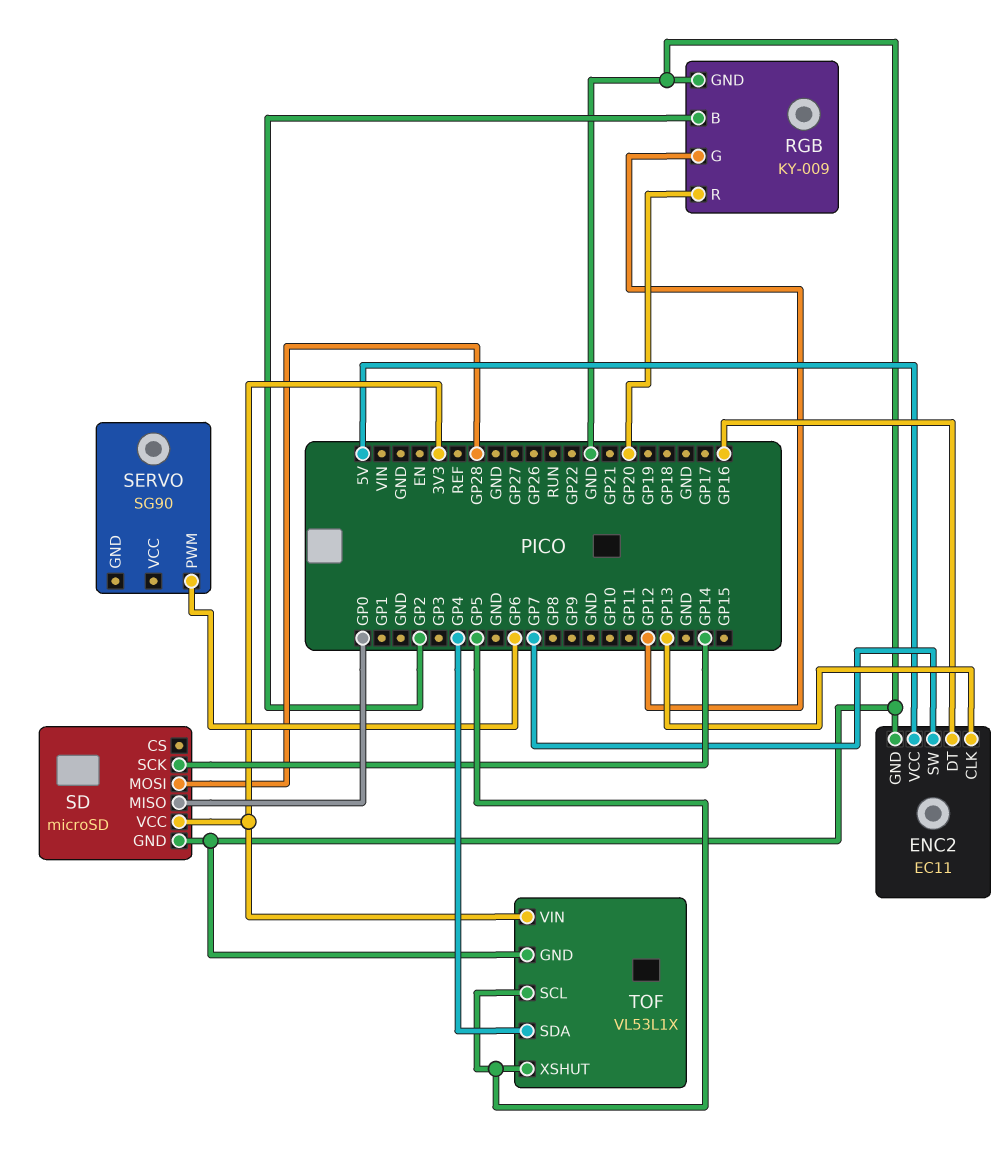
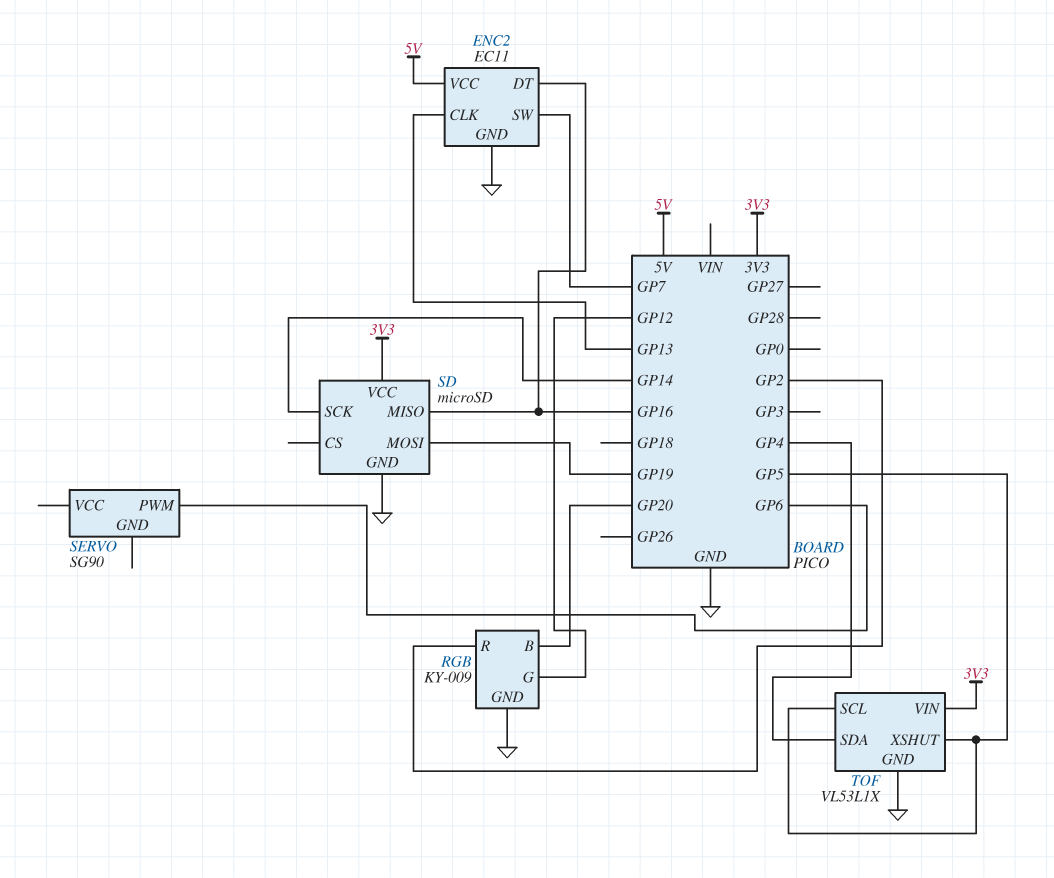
RGB pin B: GP2 -> GP20
RGB pin R: GP20 -> GP2
SD pin MISO: GP0 -> GP16
SD pin MOSI: GP28 -> GP19

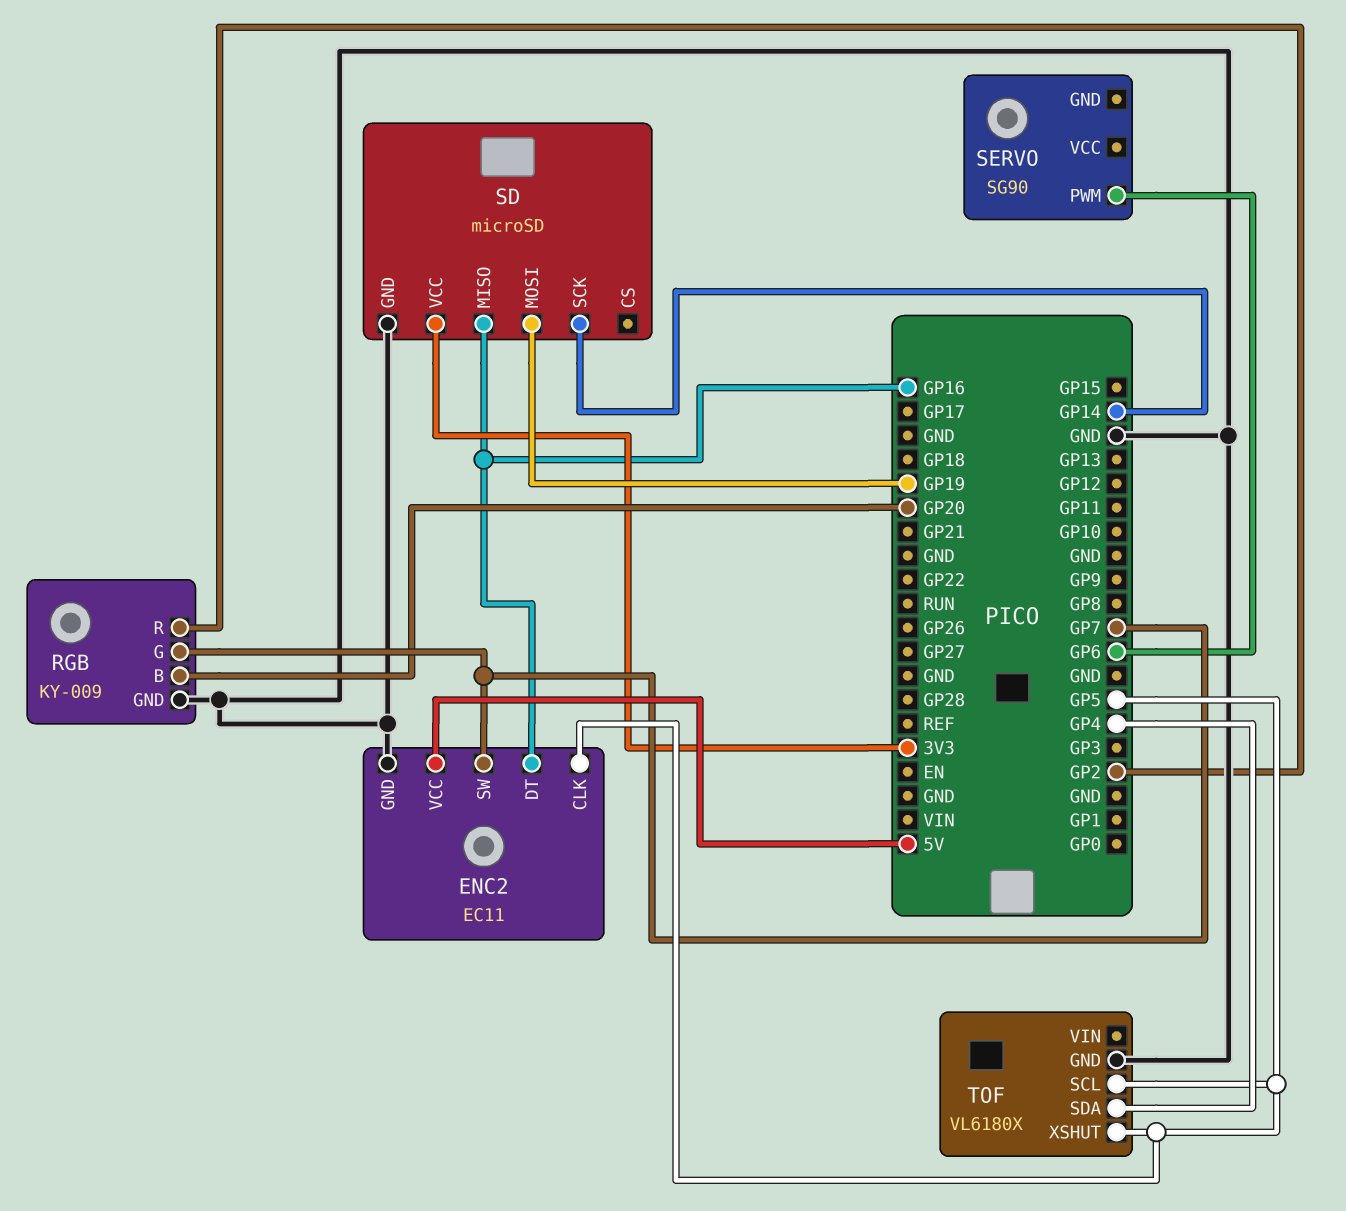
ENC2 pin CLK: GP13 -> GP5
RGB pin G: GP12 -> GP7
TOF: VL53L1X -> VL6180X
TOF pin VIN: 3V3 -> none

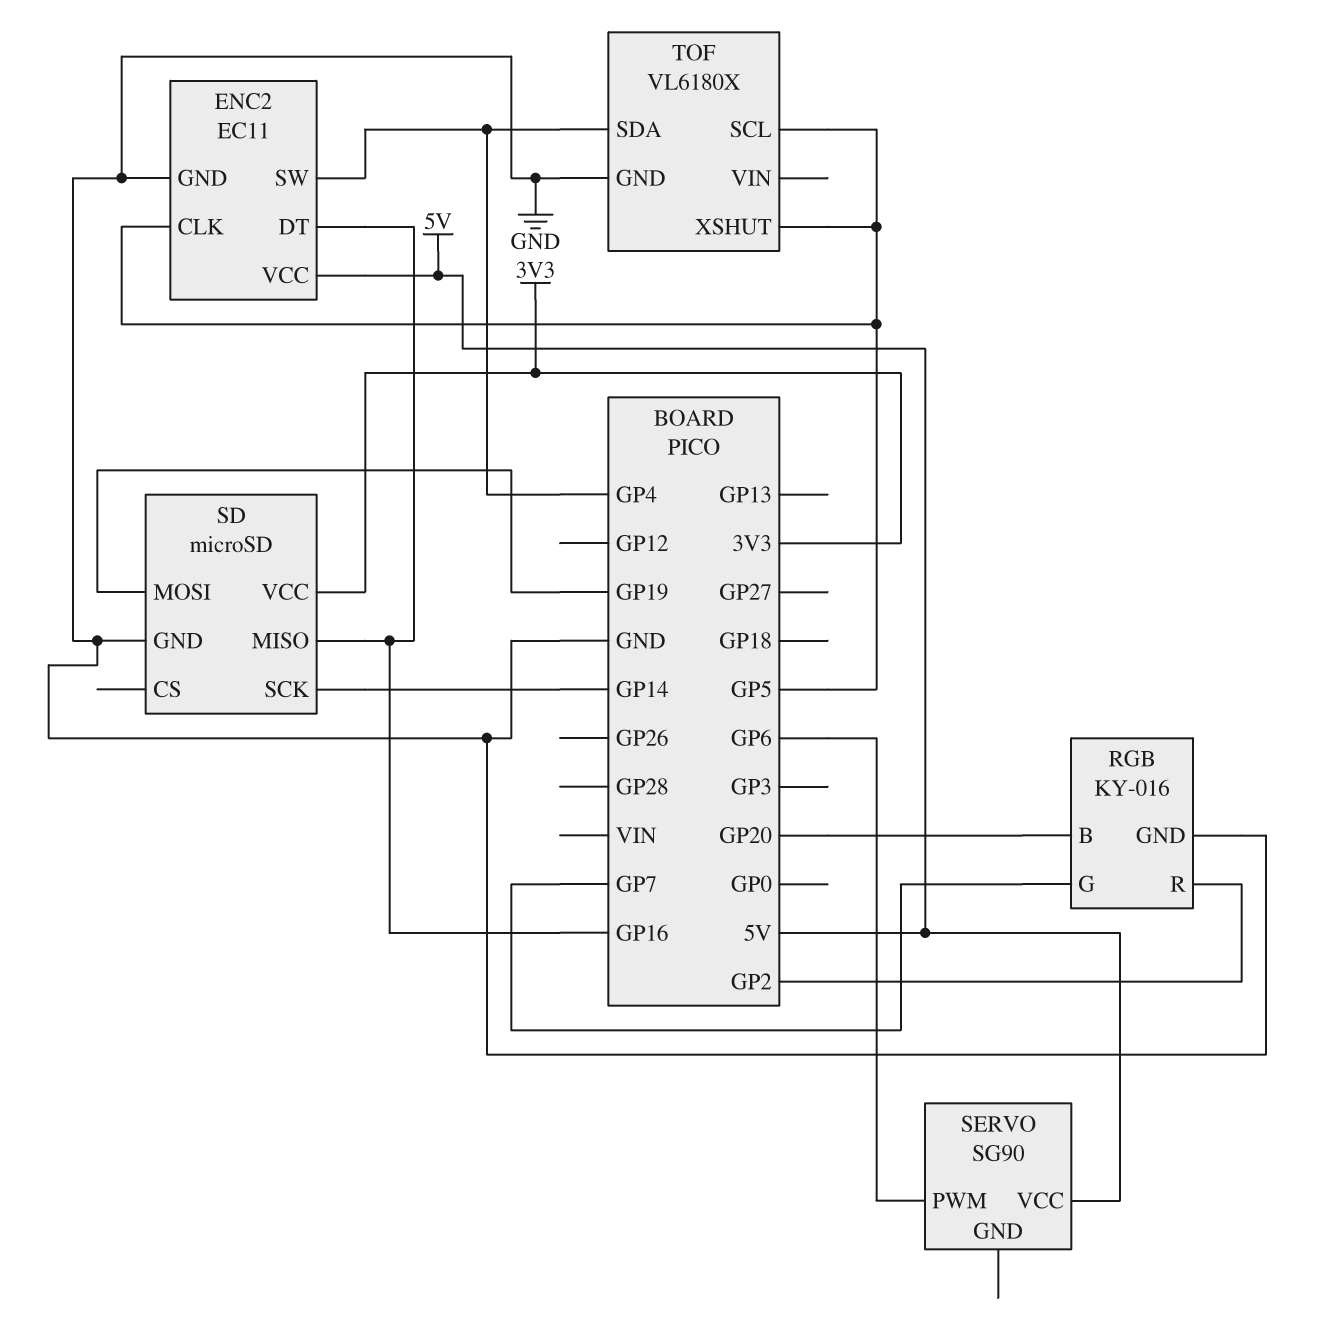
ENC2 pin SW: GP7 -> GP4
RGB: KY-009 -> KY-016
SERVO pin VCC: none -> 5V

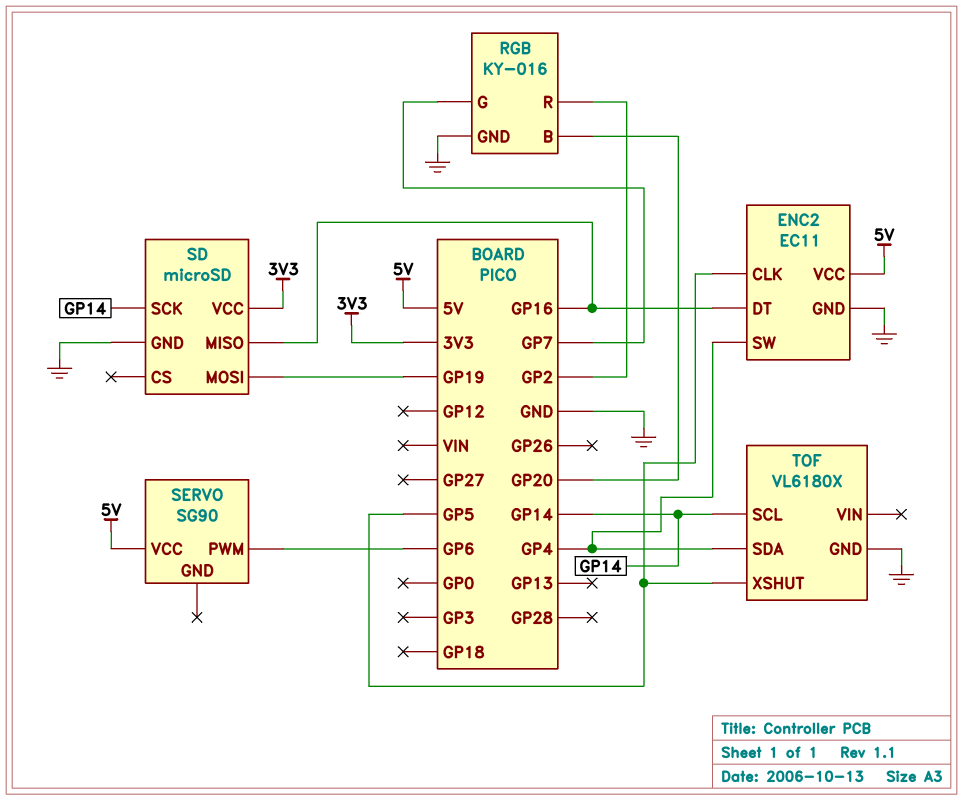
TOF pin SCL: GP5 -> GP14

